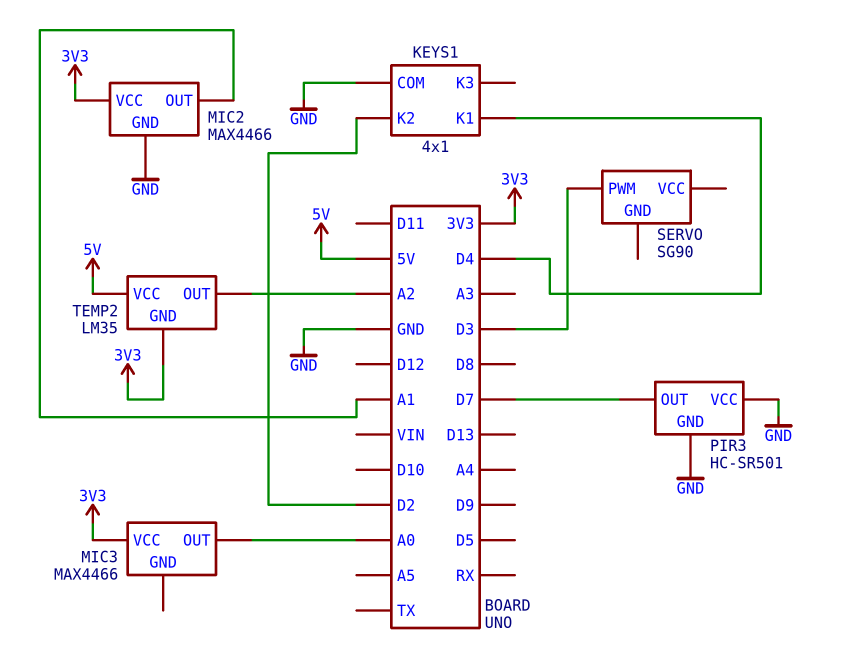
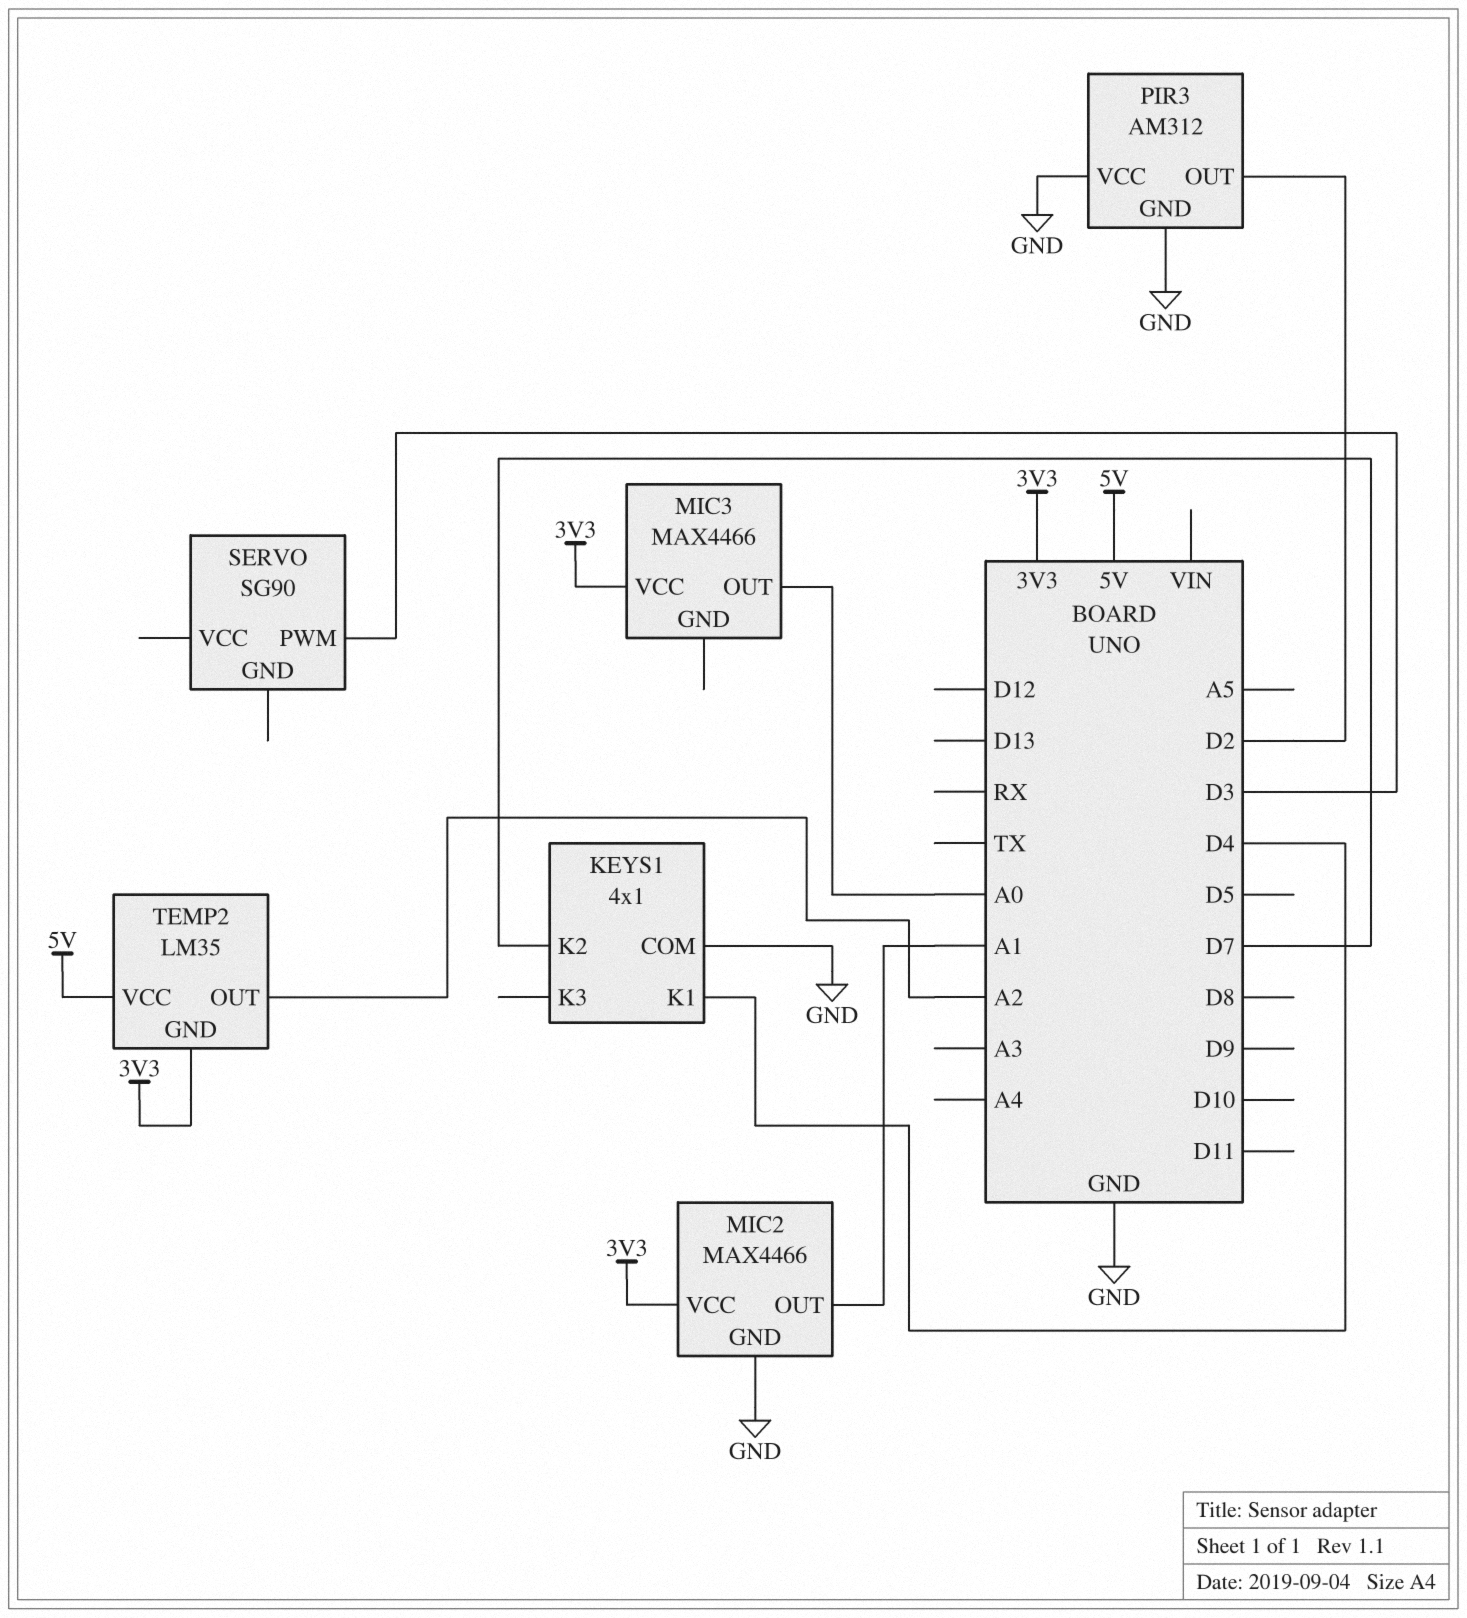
KEYS1 pin K2: D2 -> D7
PIR3: HC-SR501 -> AM312
PIR3 pin OUT: D7 -> D2

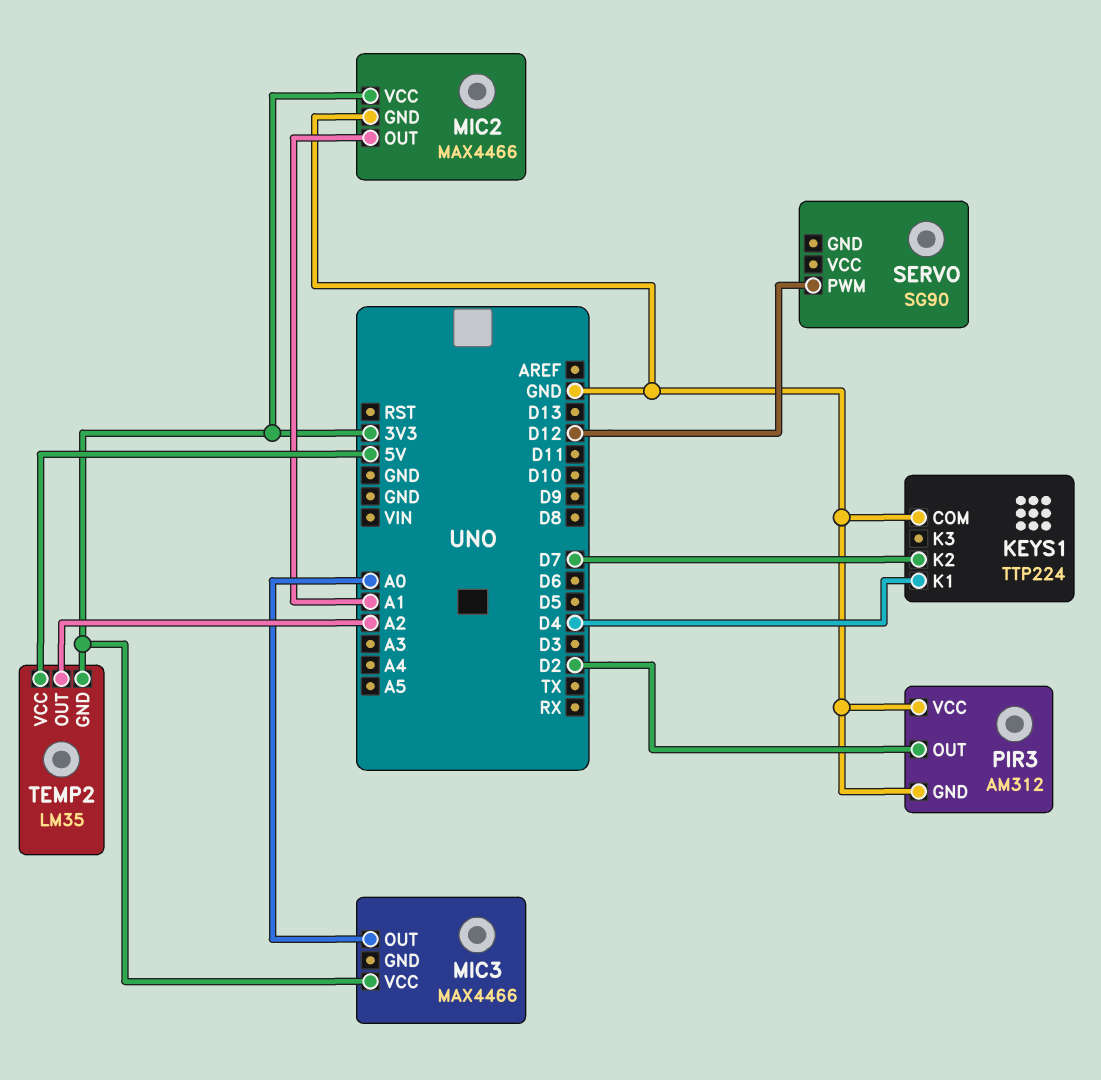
KEYS1: 4x1 -> TTP224
SERVO pin PWM: D3 -> D12

